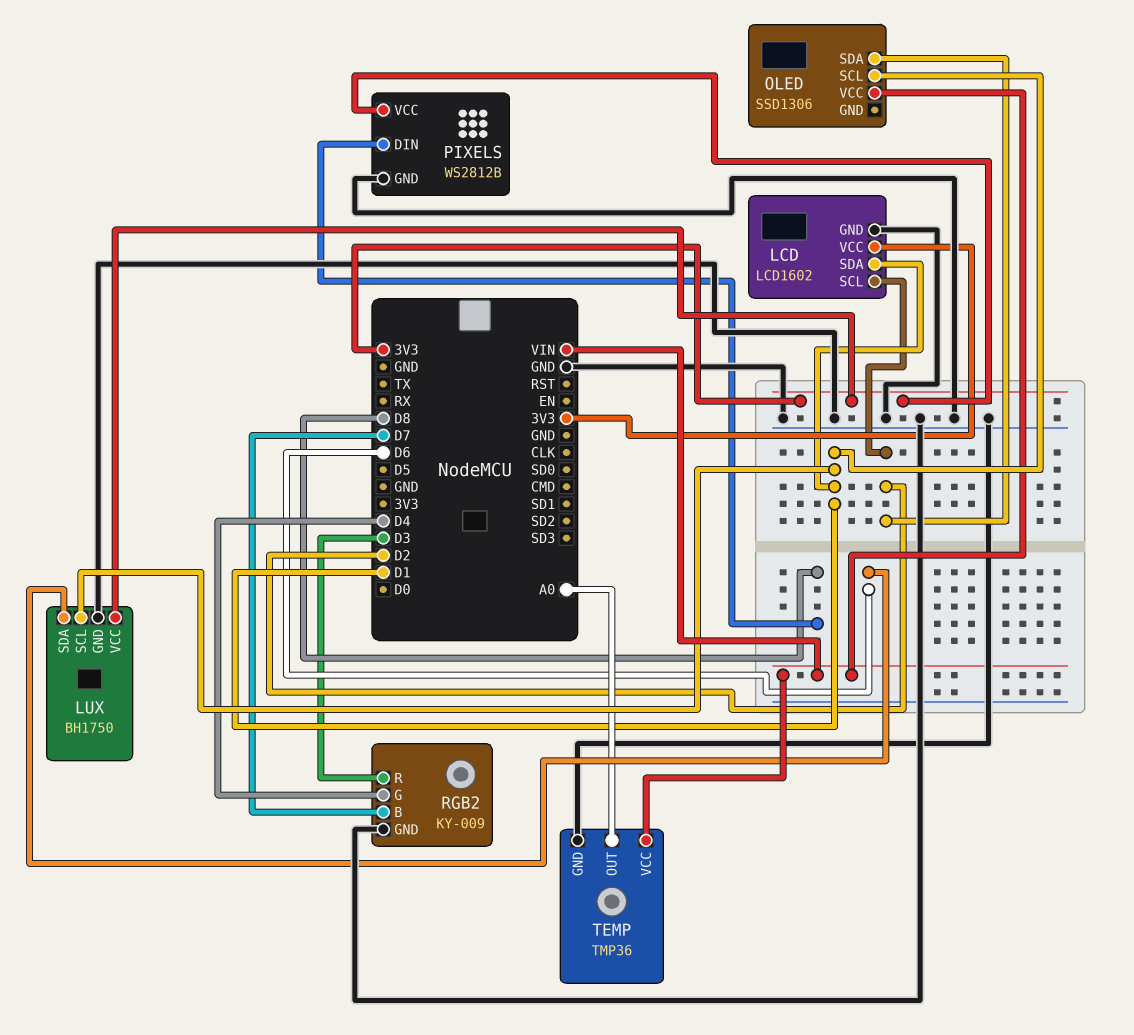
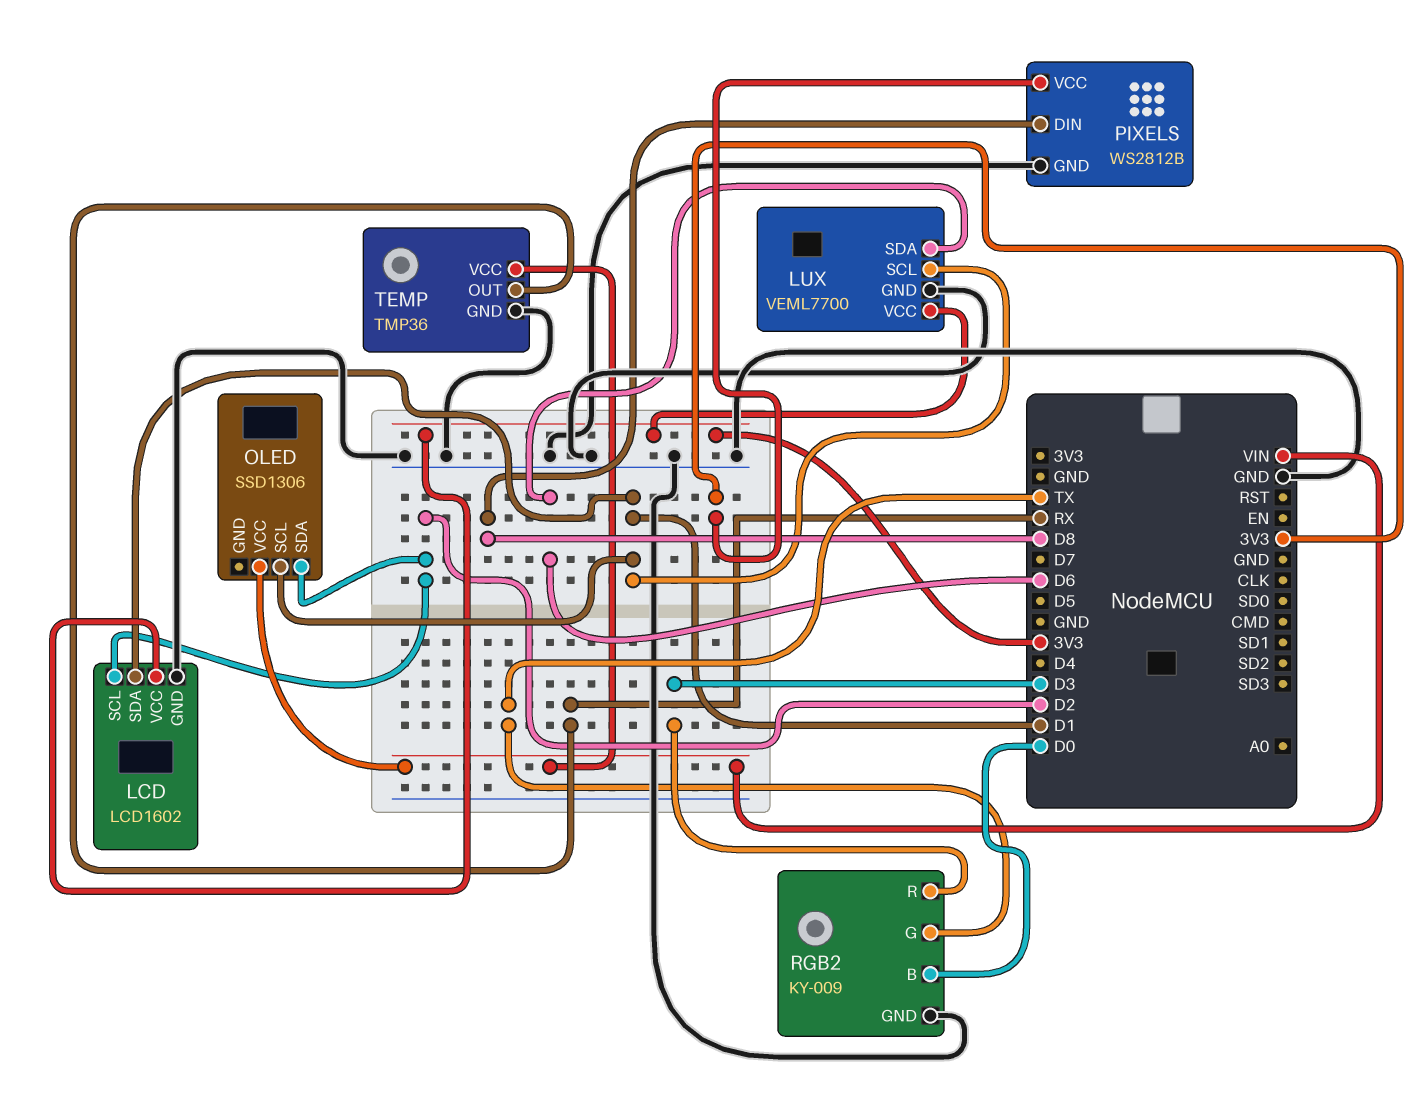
LUX: BH1750 -> VEML7700
RGB2 pin B: D7 -> D0
RGB2 pin G: D4 -> TX
TEMP pin OUT: A0 -> RX

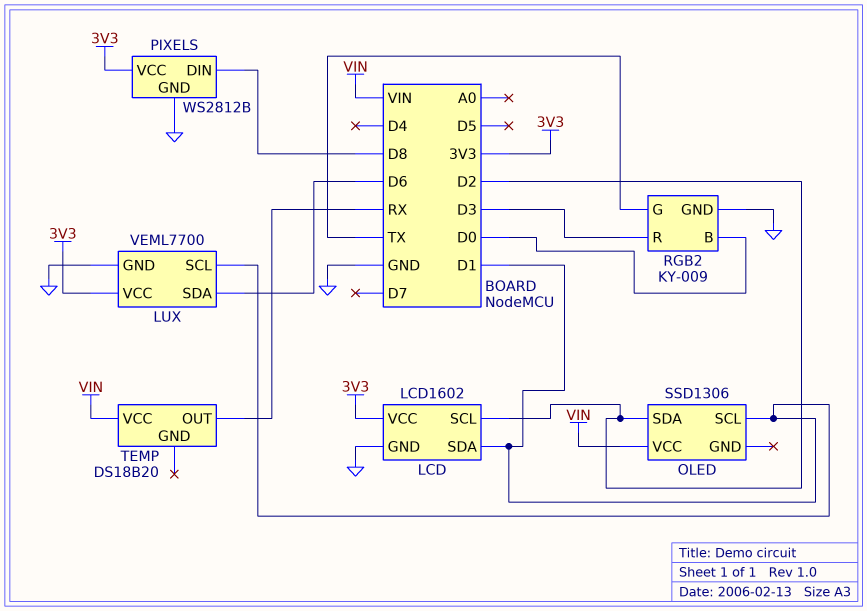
TEMP: TMP36 -> DS18B20
TEMP pin GND: GND -> none

